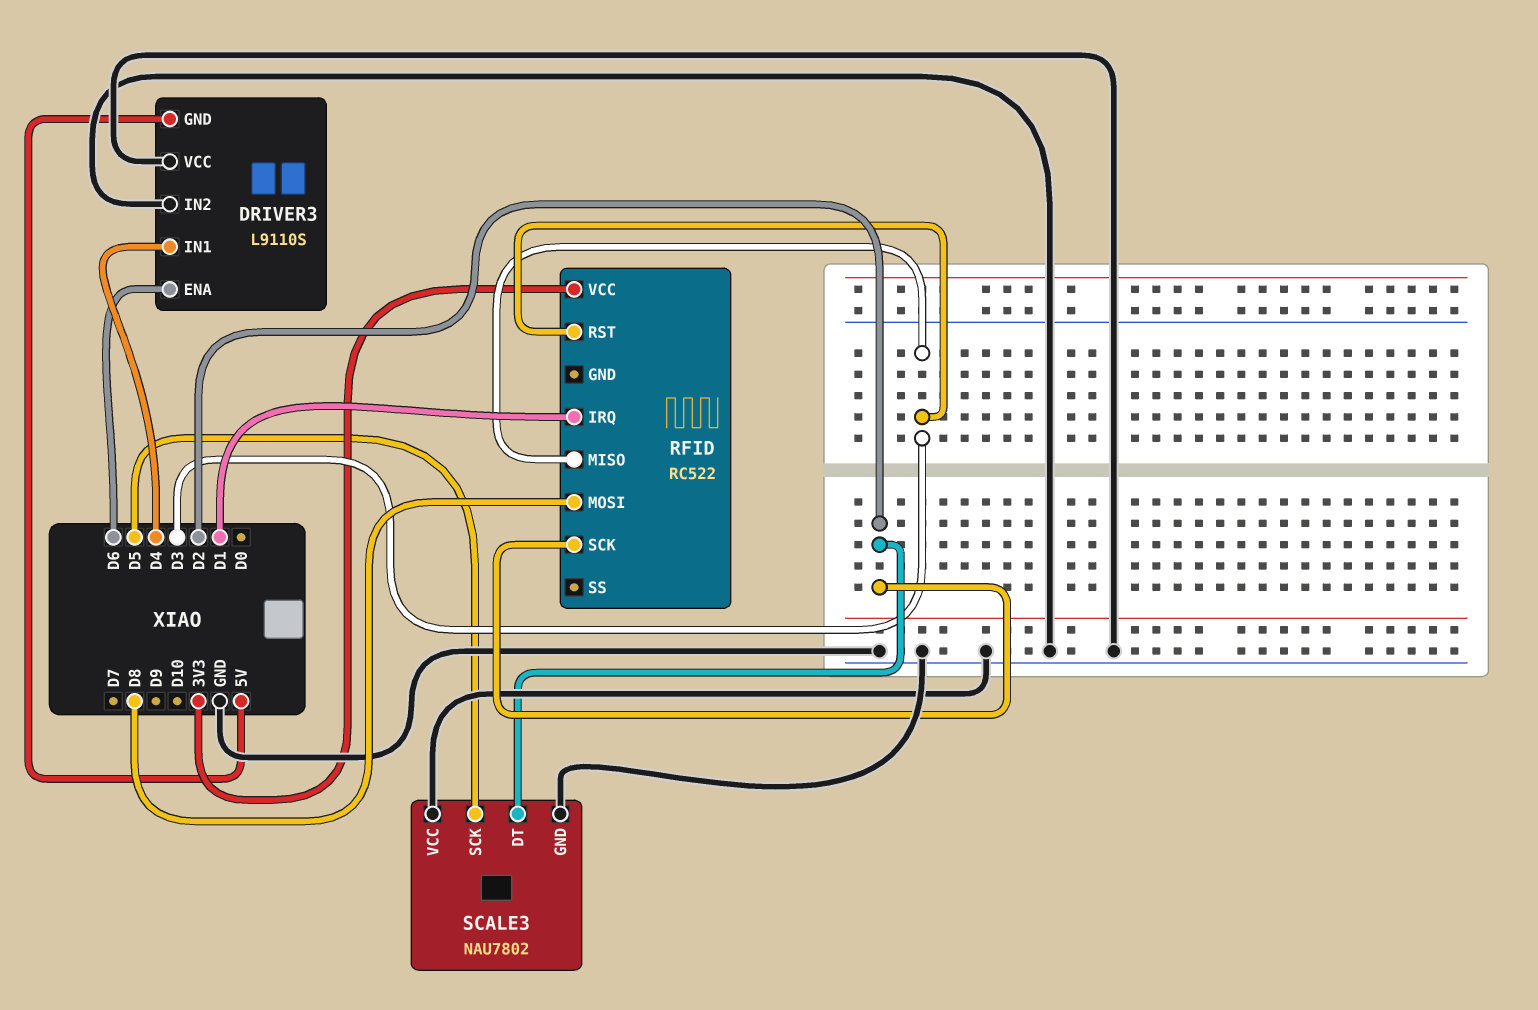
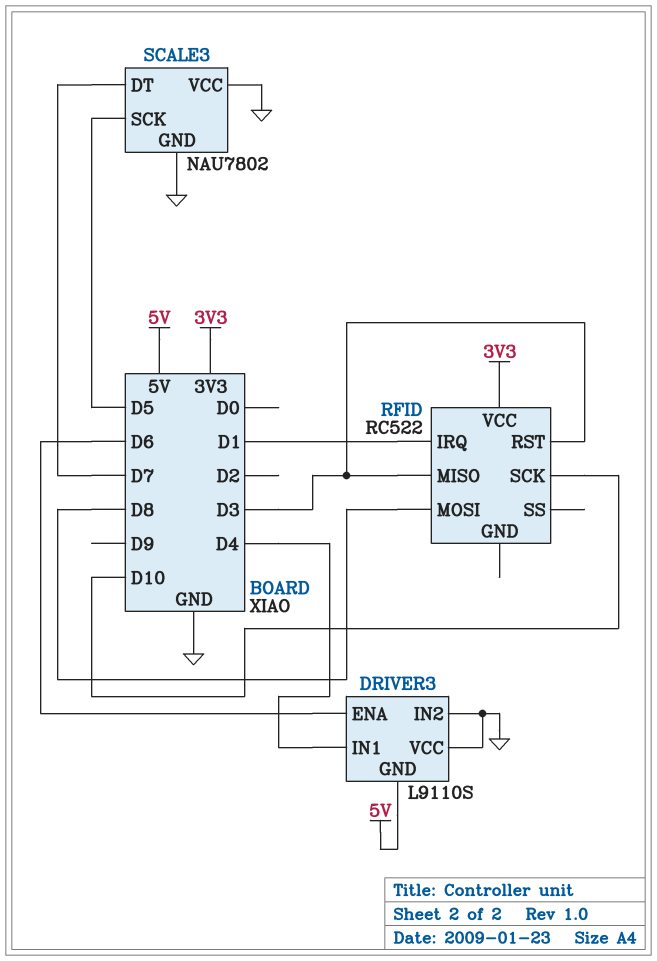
RFID pin SCK: D2 -> D10
SCALE3 pin DT: D2 -> D7

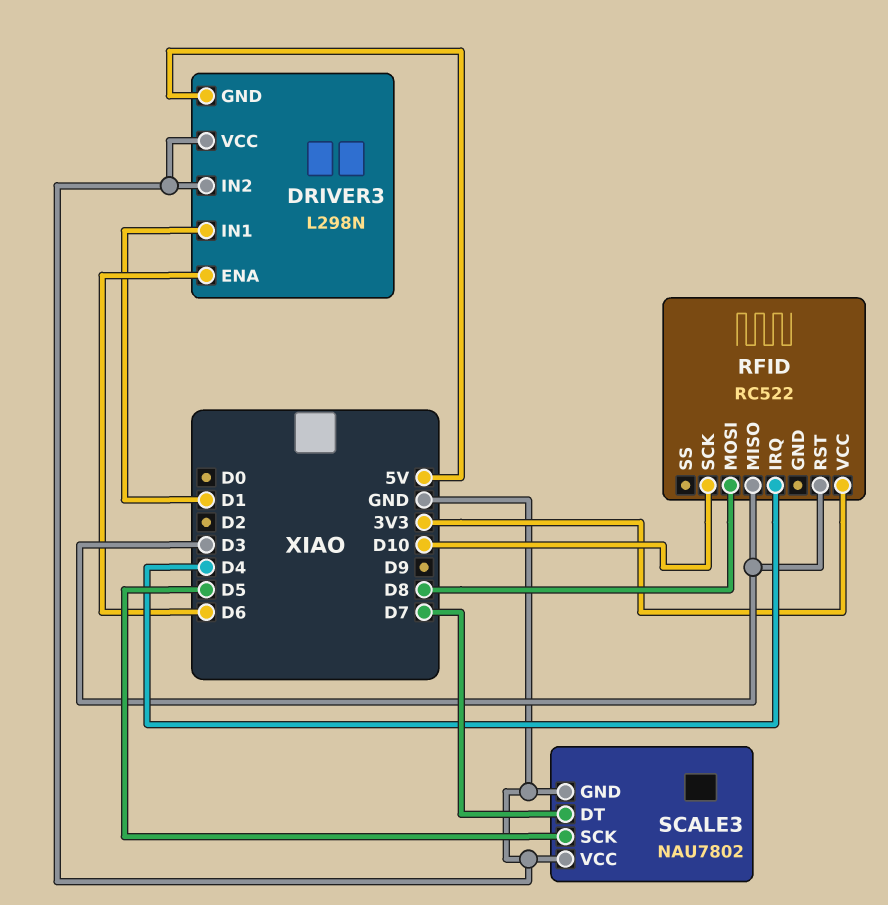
DRIVER3: L9110S -> L298N
DRIVER3 pin IN1: D4 -> D1
RFID pin IRQ: D1 -> D4

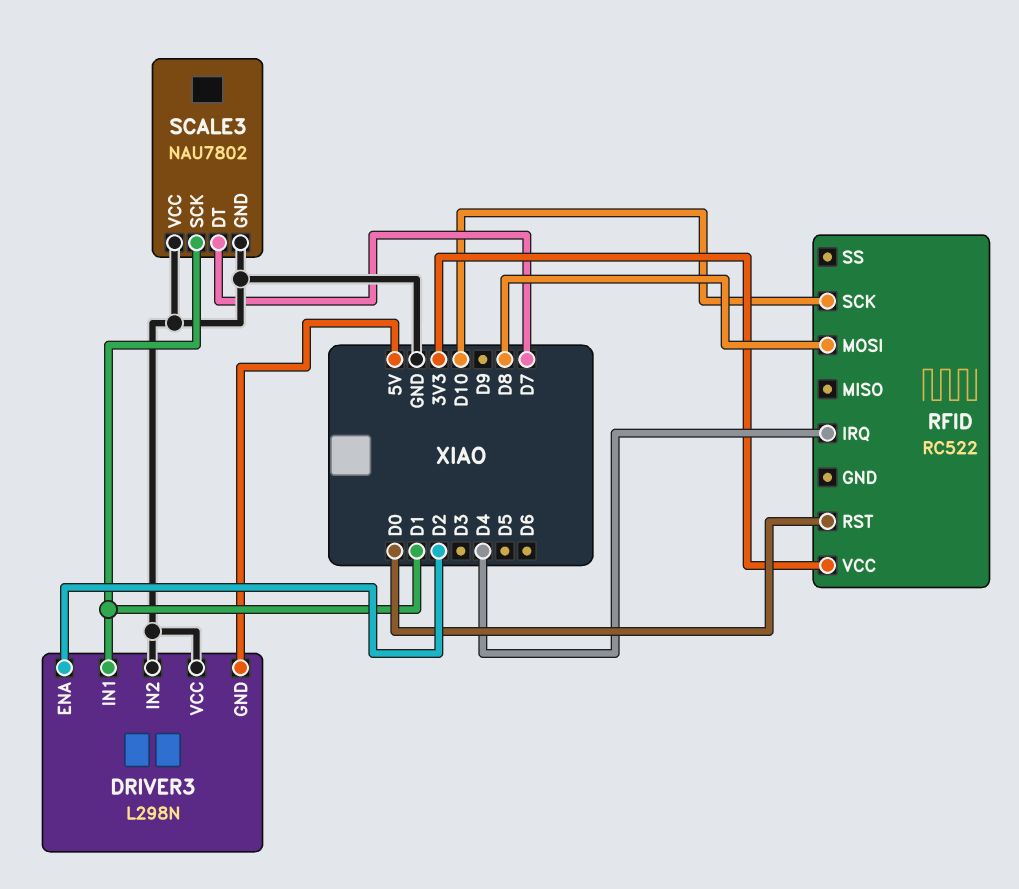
DRIVER3 pin ENA: D6 -> D2
RFID pin MISO: D3 -> none
RFID pin RST: D3 -> D0
SCALE3 pin SCK: D5 -> D1

